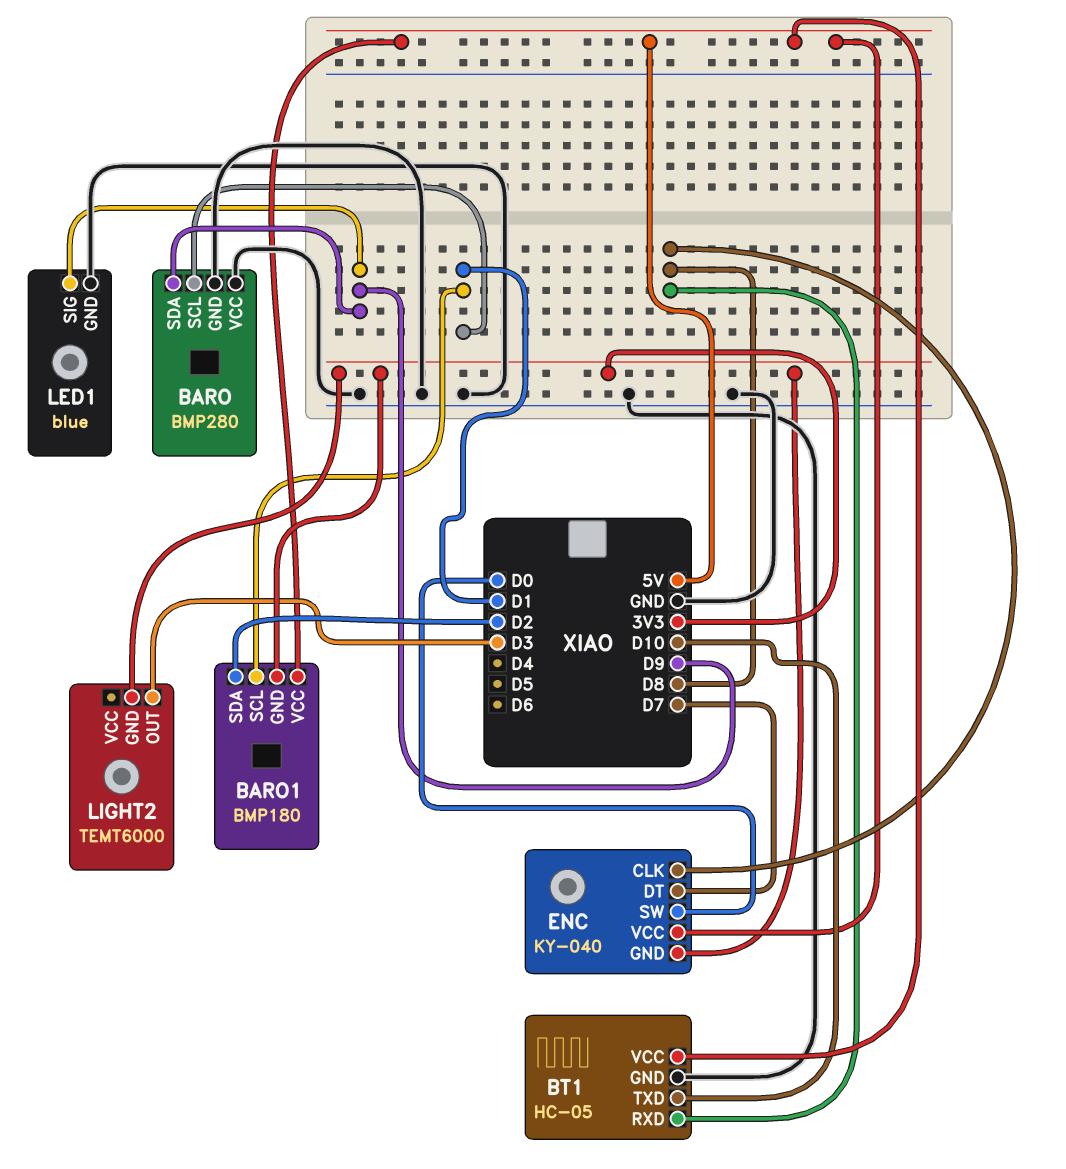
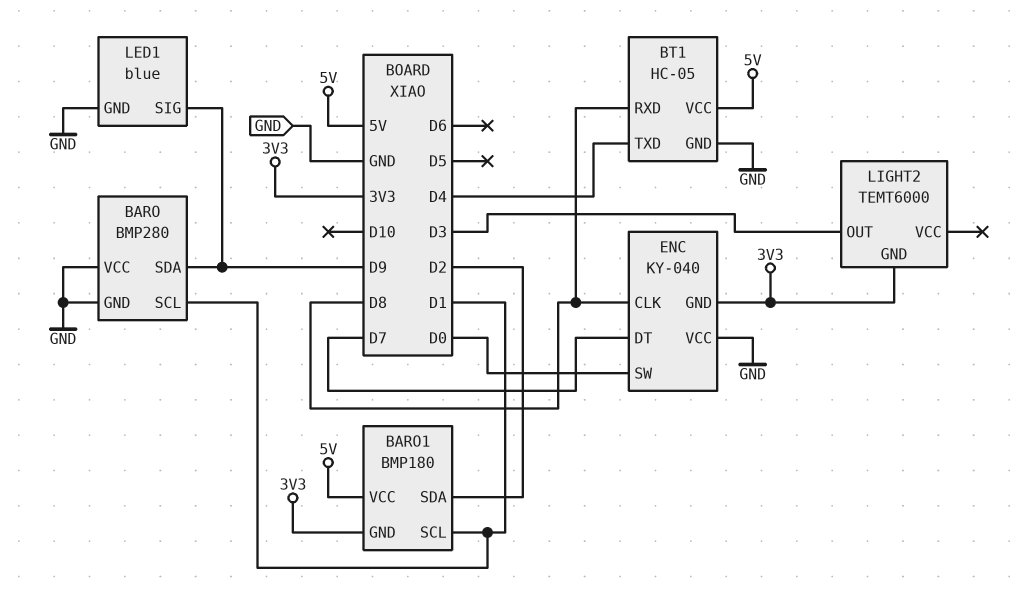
BT1 pin TXD: D10 -> D4
ENC pin VCC: 5V -> GND

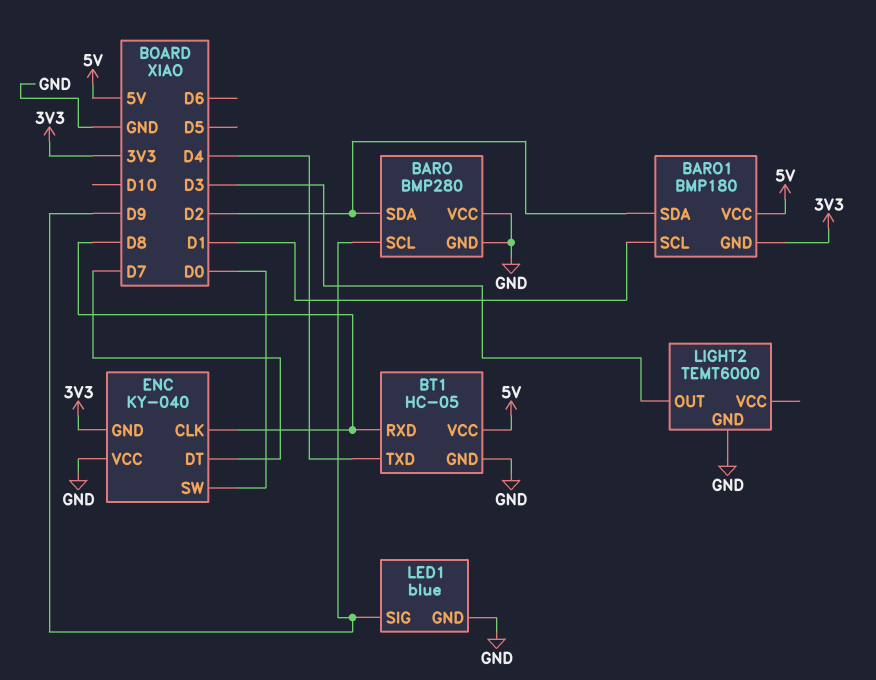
BARO pin SCL: D1 -> D9
BARO pin SDA: D9 -> D2
LIGHT2 pin GND: 3V3 -> GND

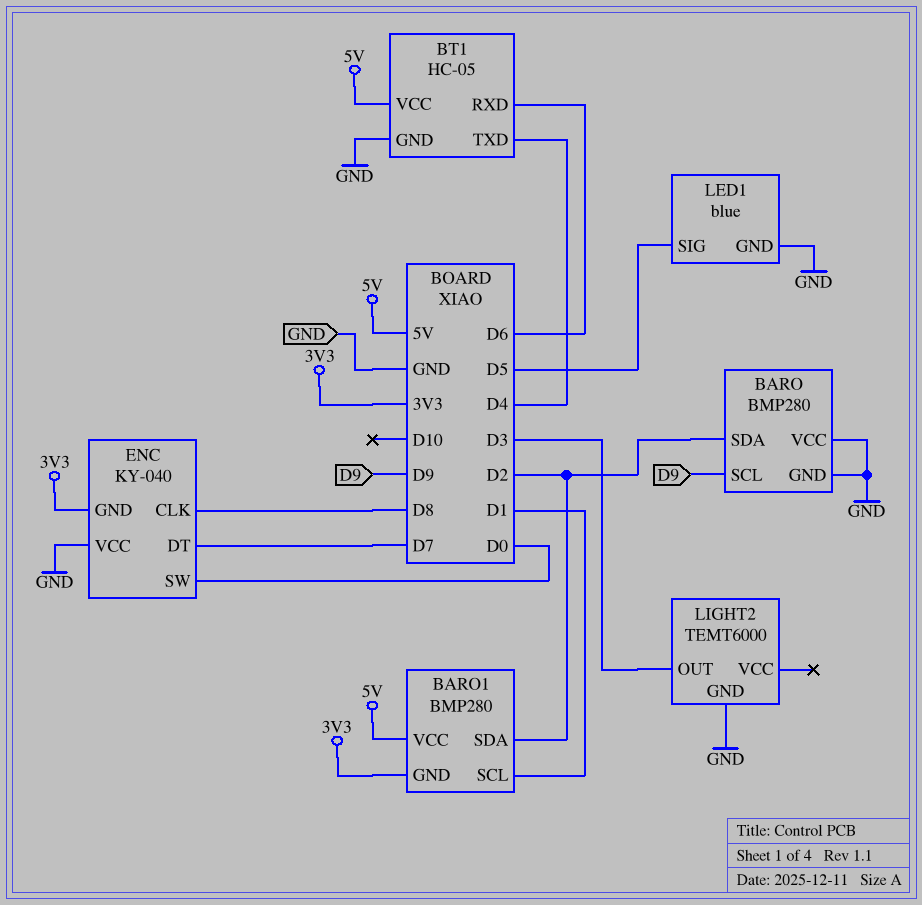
BARO1: BMP180 -> BMP280
BT1 pin RXD: D8 -> D6
LED1 pin SIG: D9 -> D5

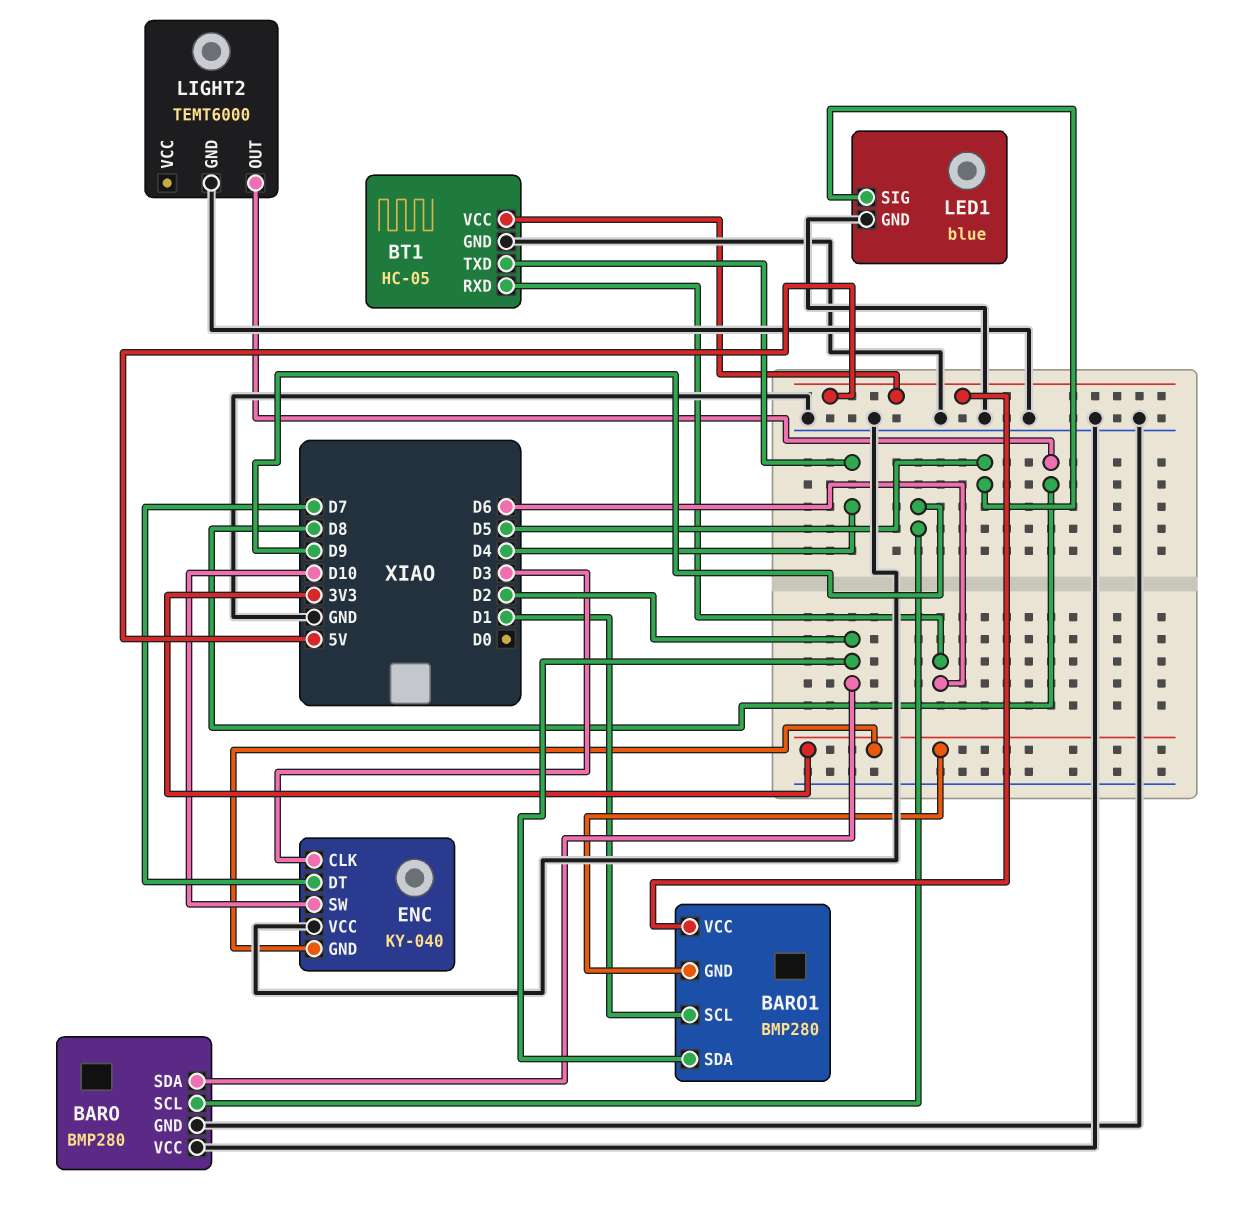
ENC pin CLK: D8 -> D3
ENC pin SW: D0 -> D10
LIGHT2 pin OUT: D3 -> D8

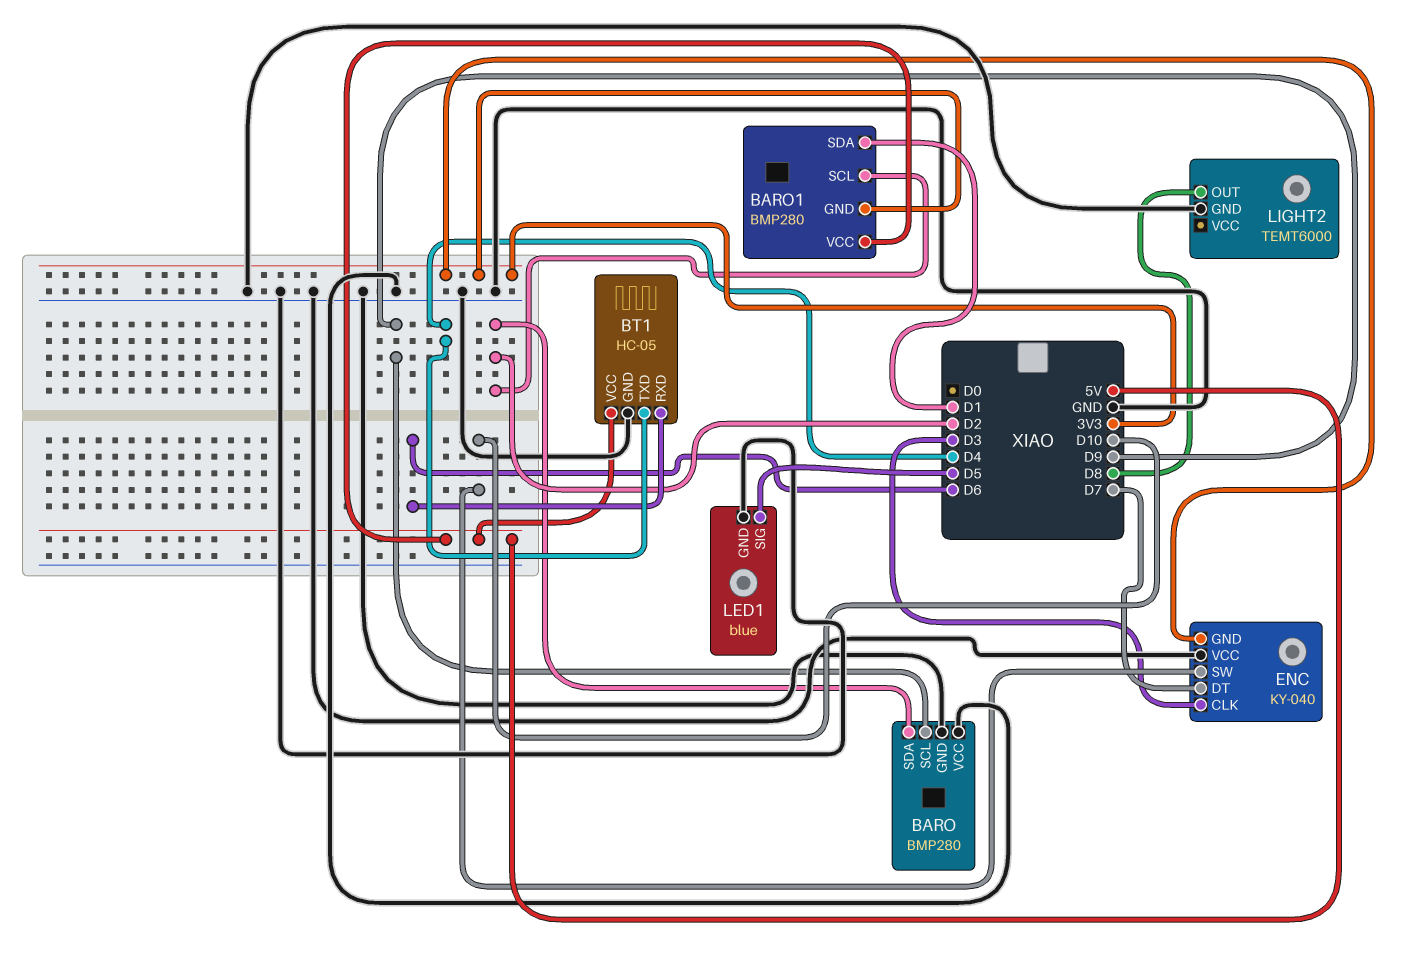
BARO1 pin SCL: D1 -> D2
BARO1 pin SDA: D2 -> D1

